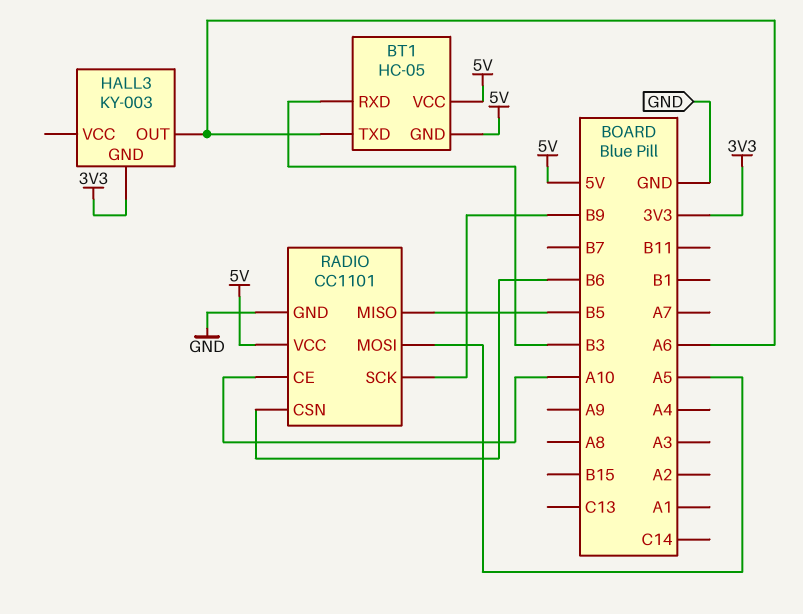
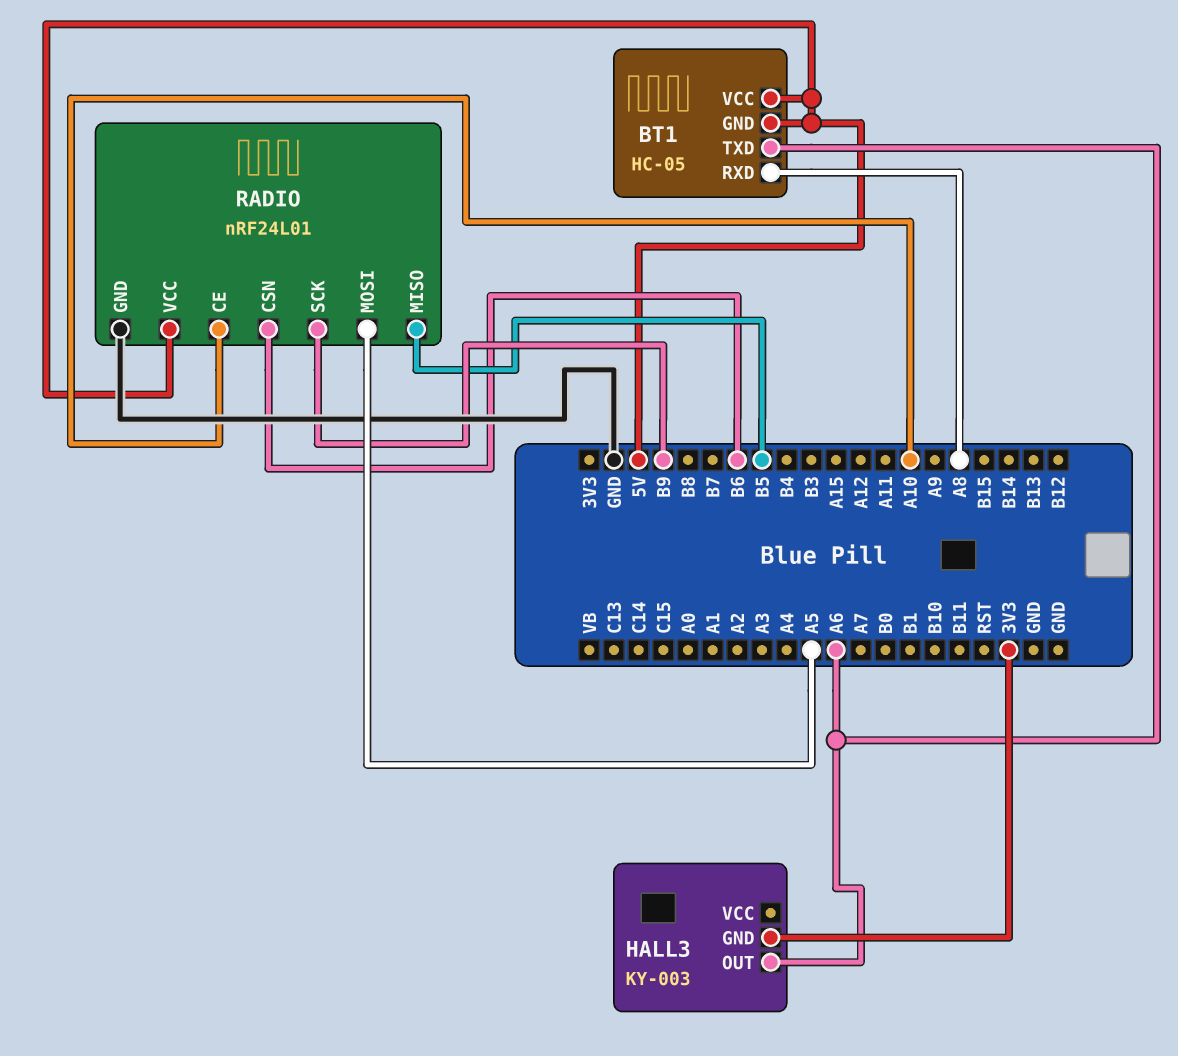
BT1 pin RXD: B3 -> A8
RADIO: CC1101 -> nRF24L01

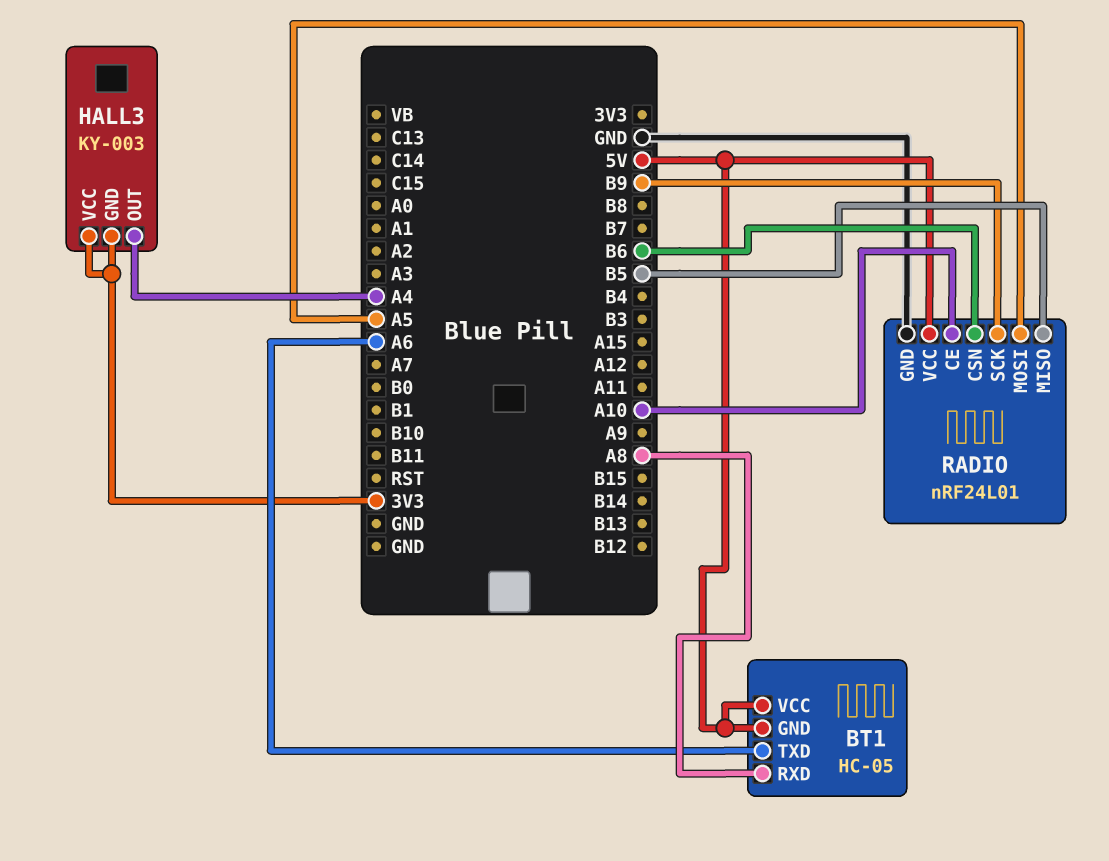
HALL3 pin OUT: A6 -> A4
HALL3 pin VCC: none -> 3V3

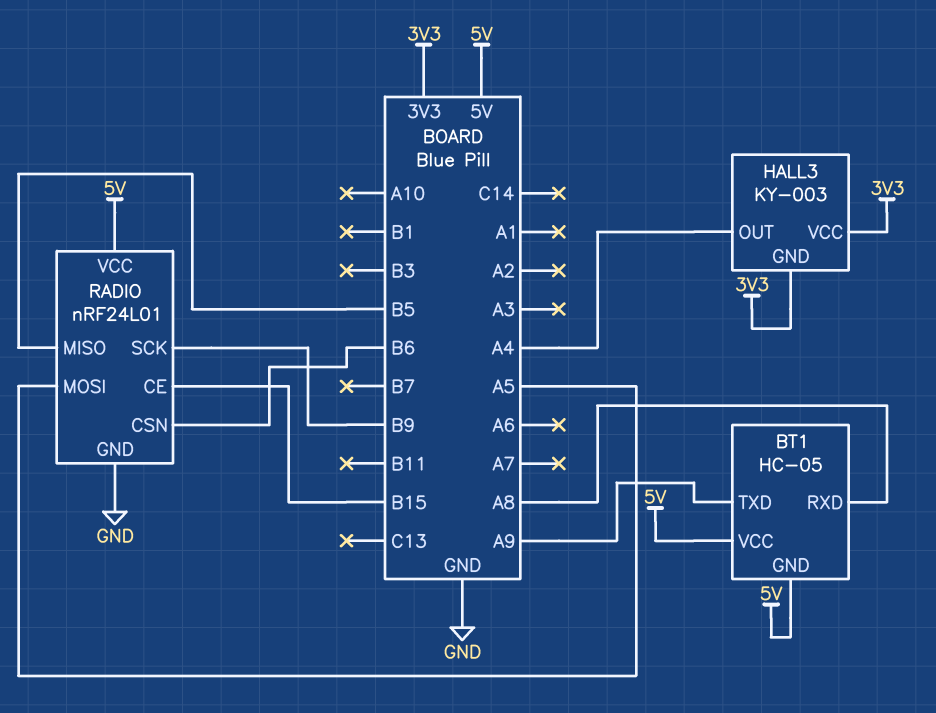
BT1 pin TXD: A6 -> A9
RADIO pin CE: A10 -> B15

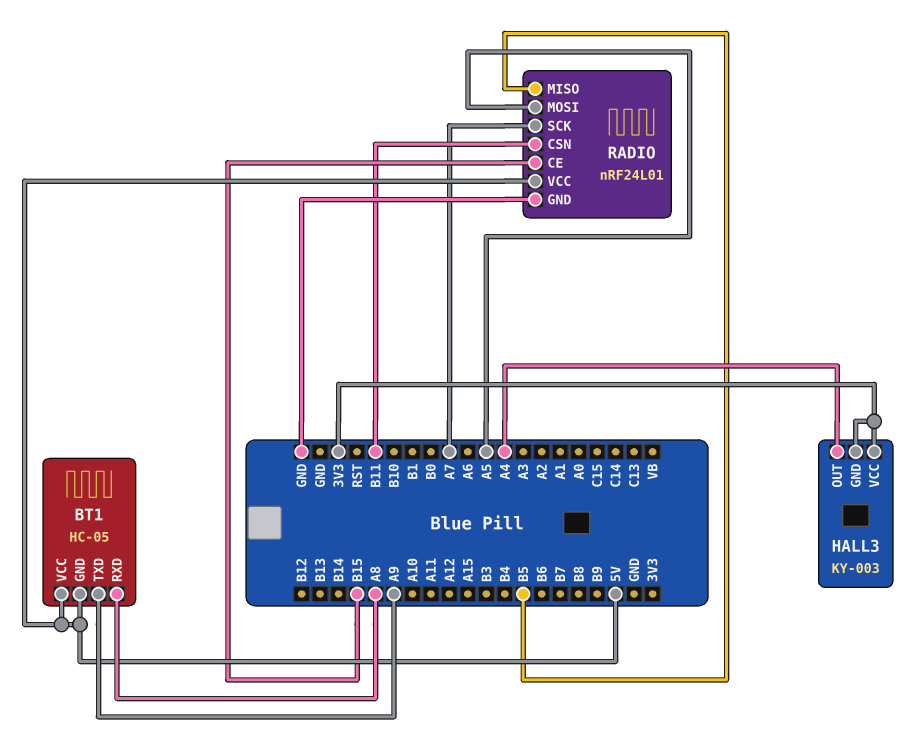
RADIO pin CSN: B6 -> B11
RADIO pin SCK: B9 -> A7

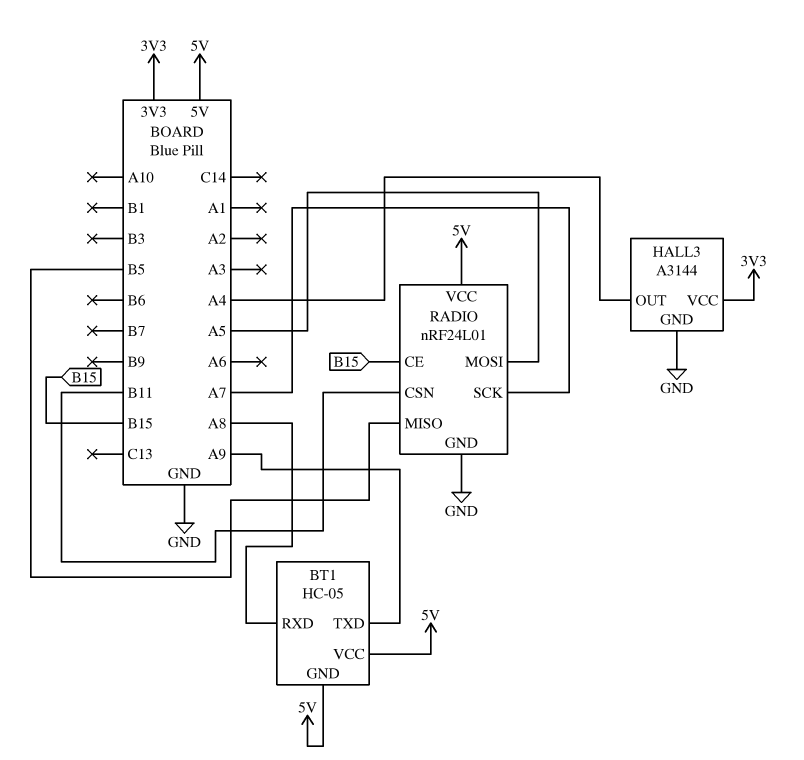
HALL3: KY-003 -> A3144
HALL3 pin GND: 3V3 -> GND

